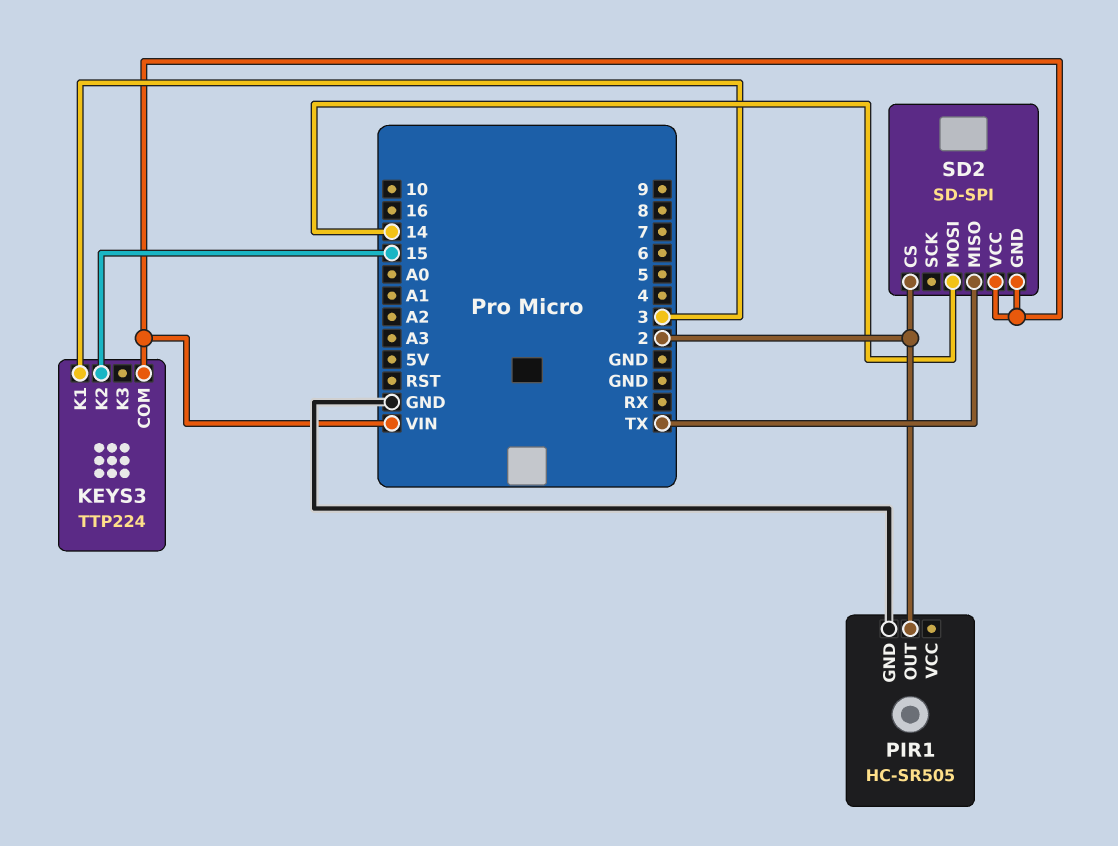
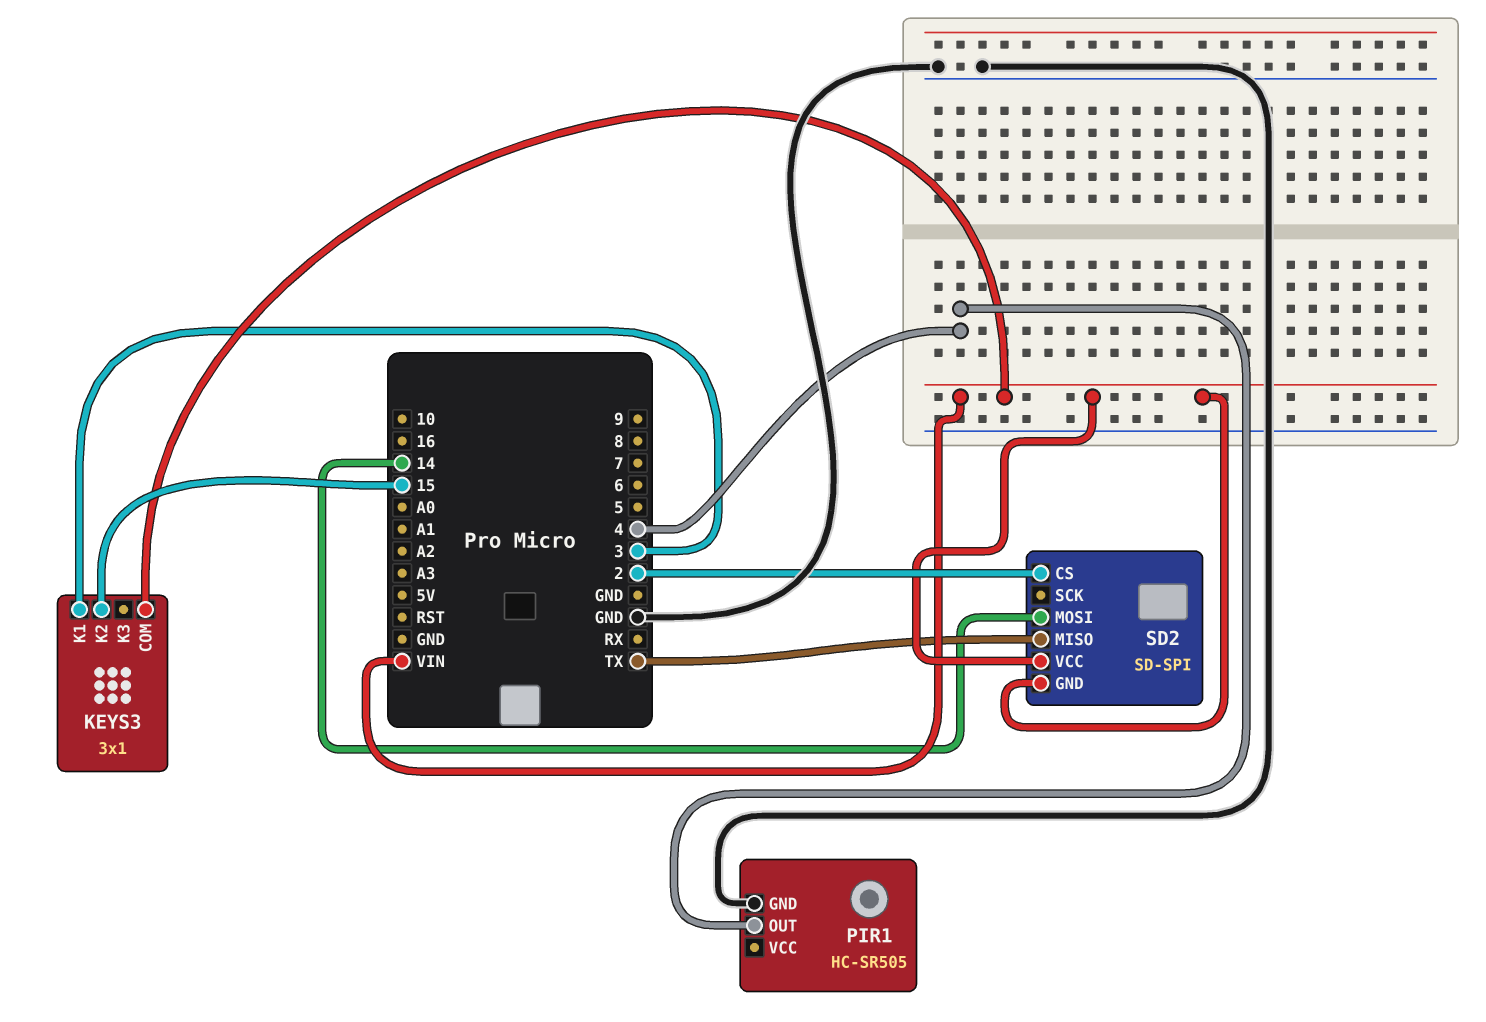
KEYS3: TTP224 -> 3x1
PIR1 pin OUT: 2 -> 4

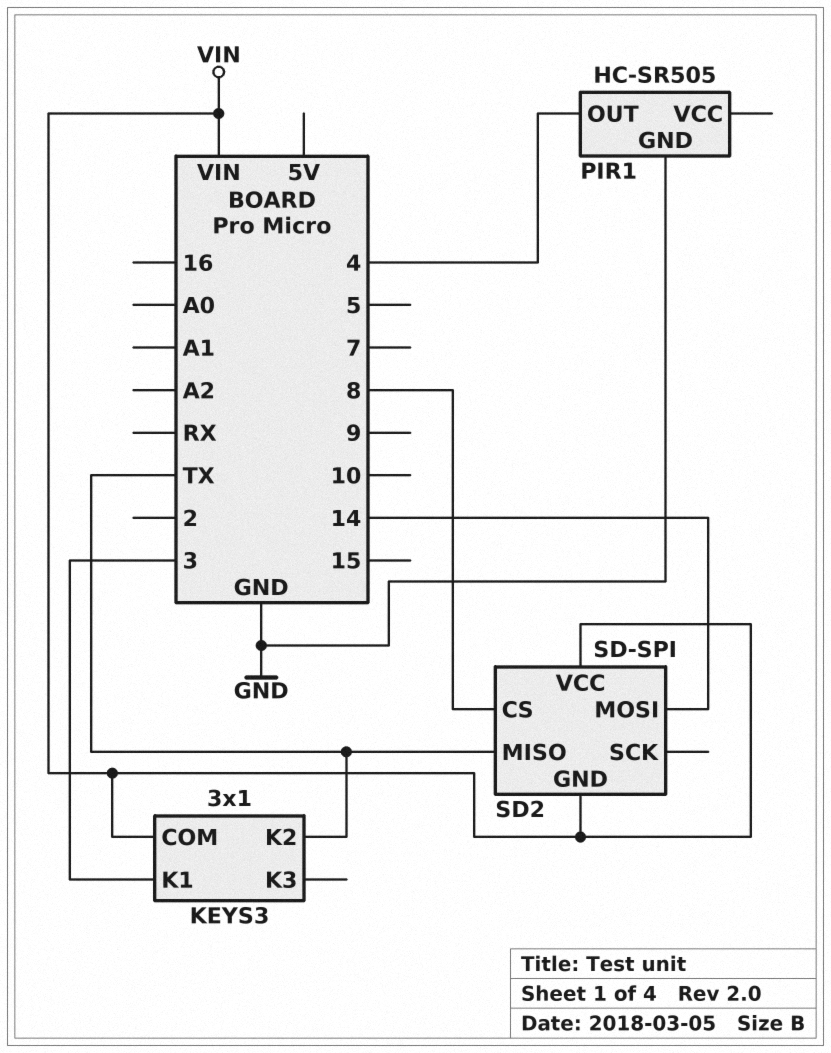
KEYS3 pin K2: 15 -> TX
SD2 pin CS: 2 -> 8

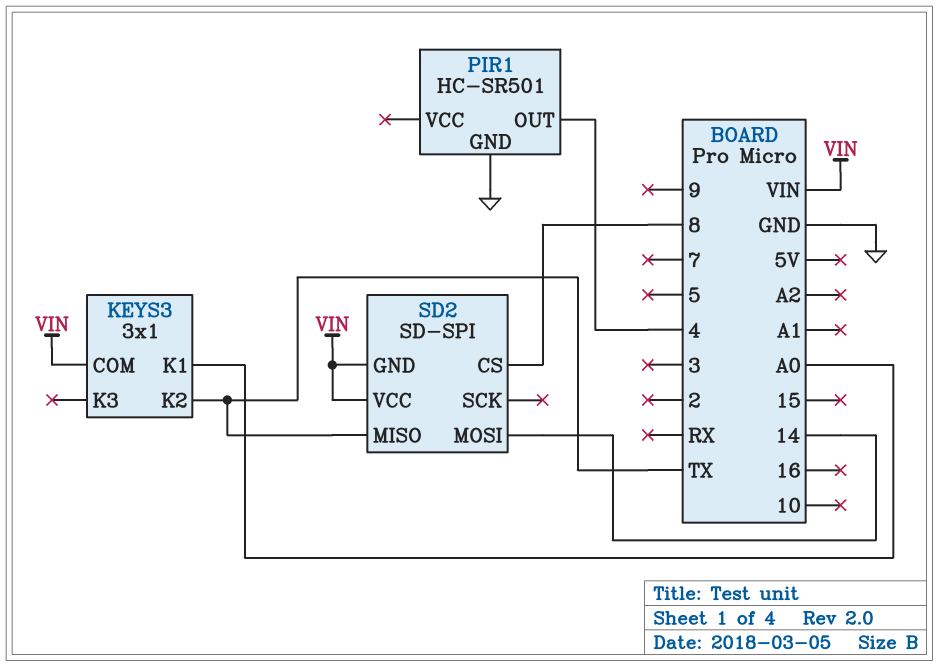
KEYS3 pin K1: 3 -> A0
PIR1: HC-SR505 -> HC-SR501

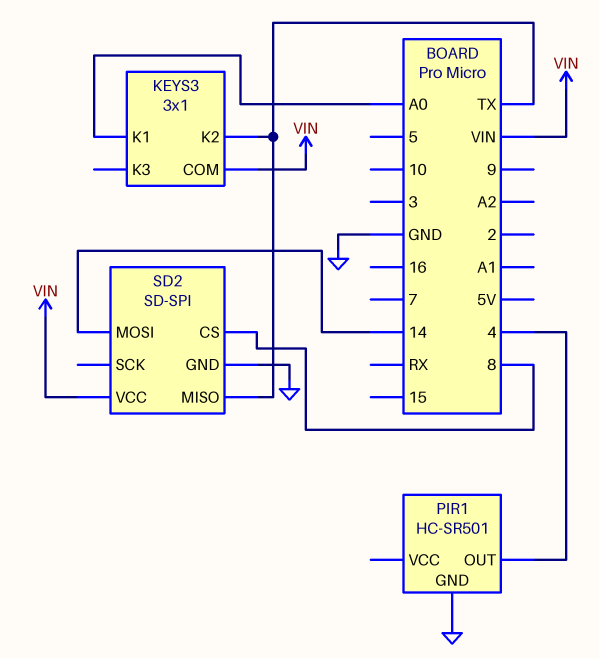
SD2 pin GND: VIN -> GND

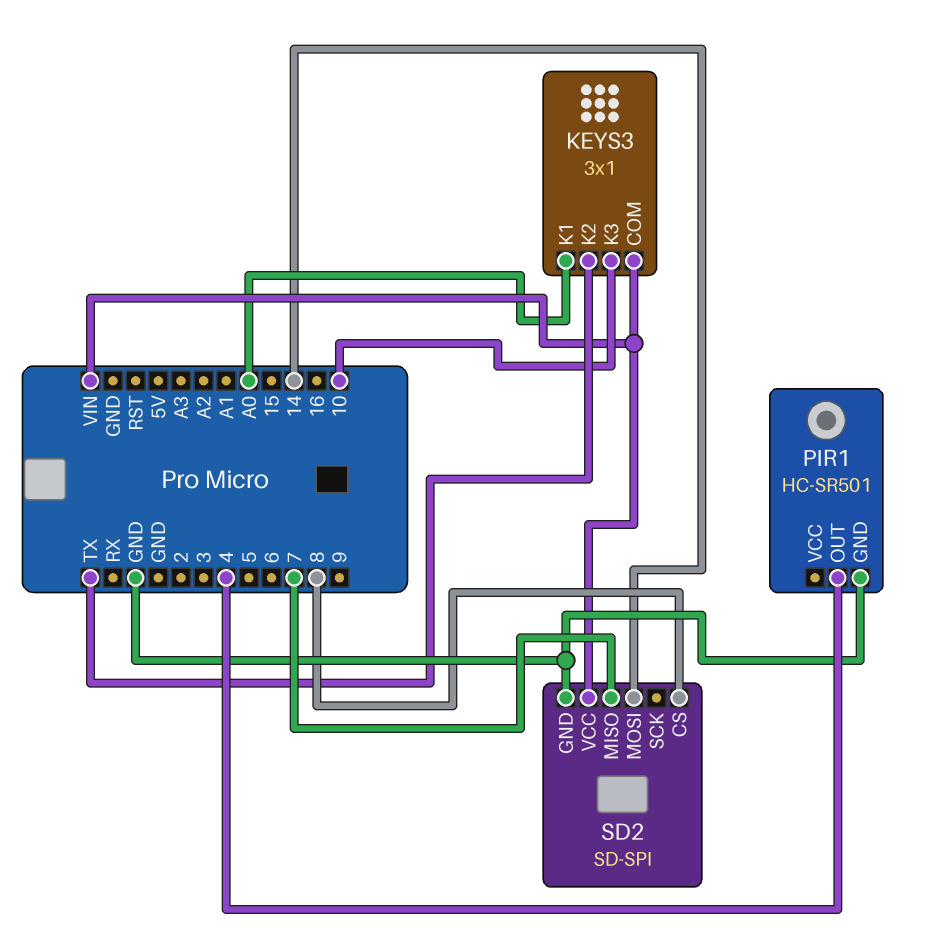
KEYS3 pin K3: none -> 10
SD2 pin MISO: TX -> 7

